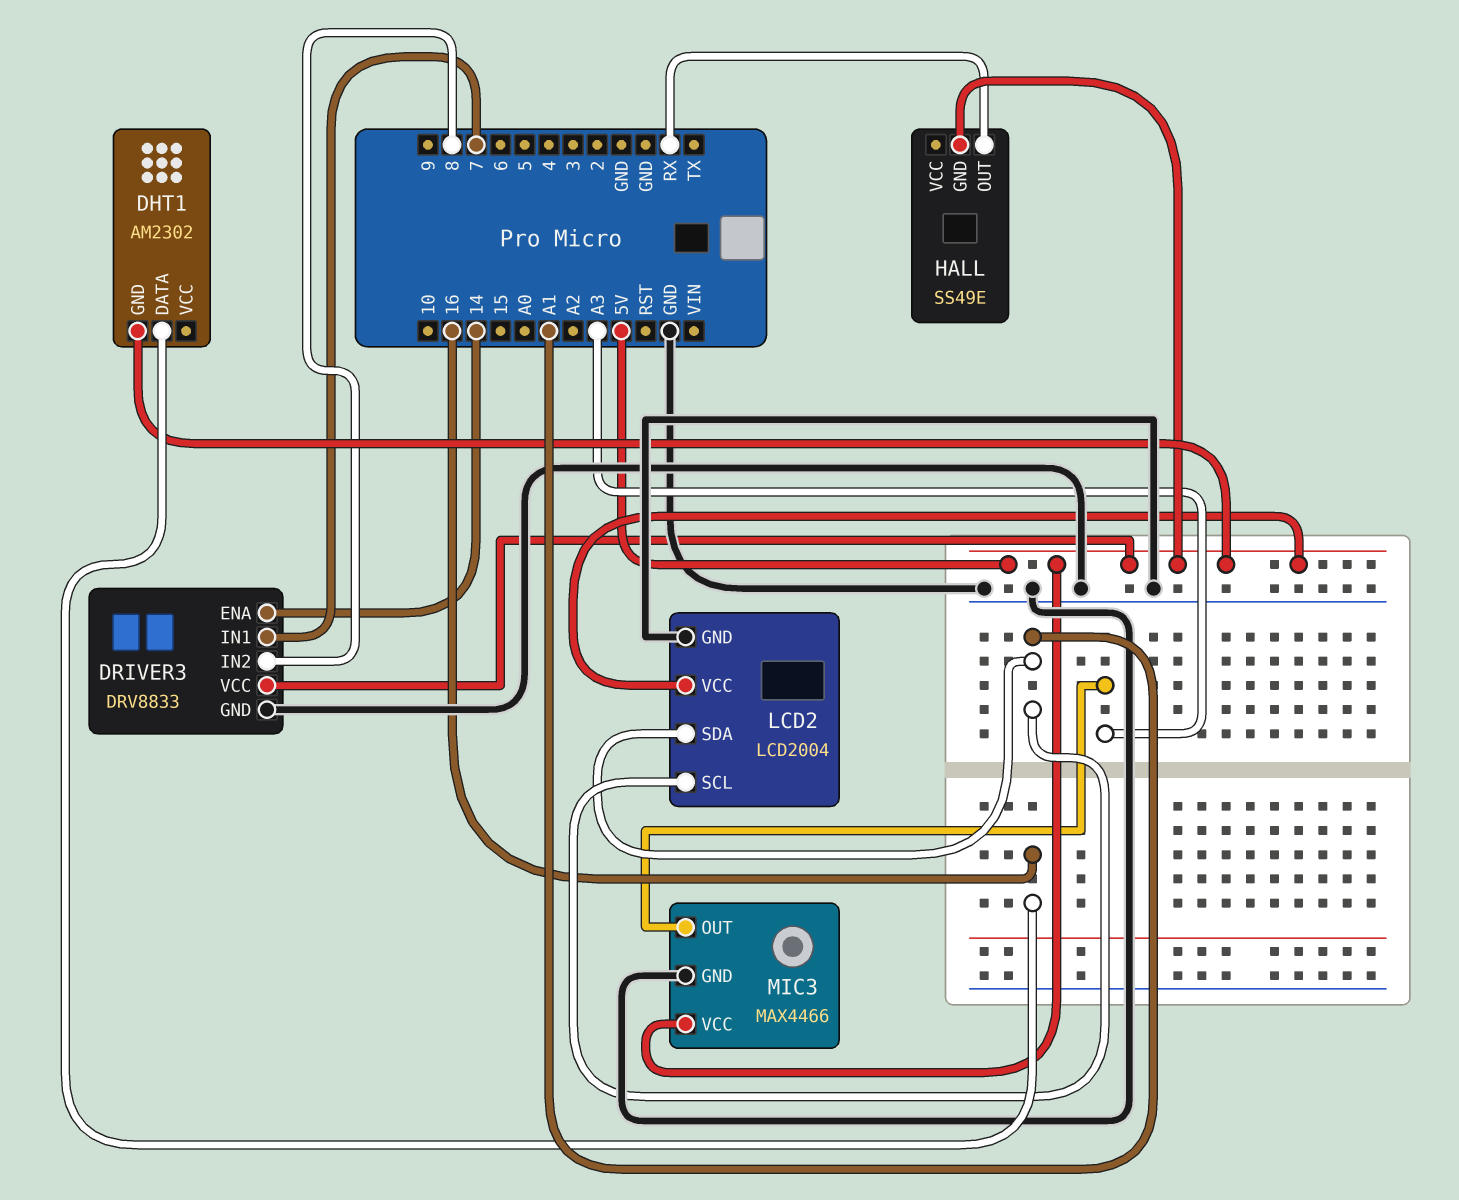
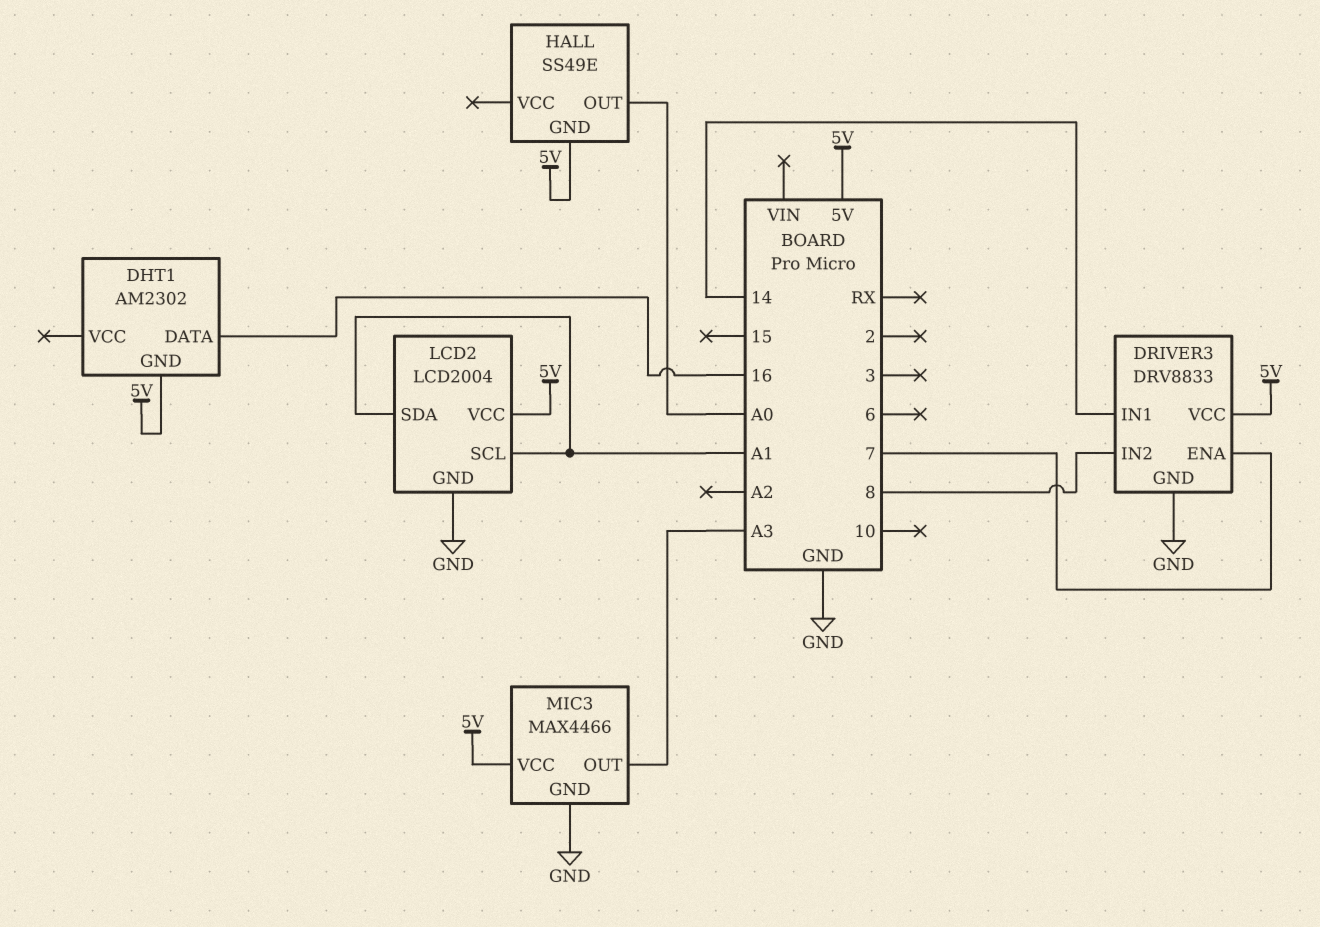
DRIVER3 pin ENA: 14 -> 7
DRIVER3 pin IN1: 7 -> 14
HALL pin OUT: RX -> A0

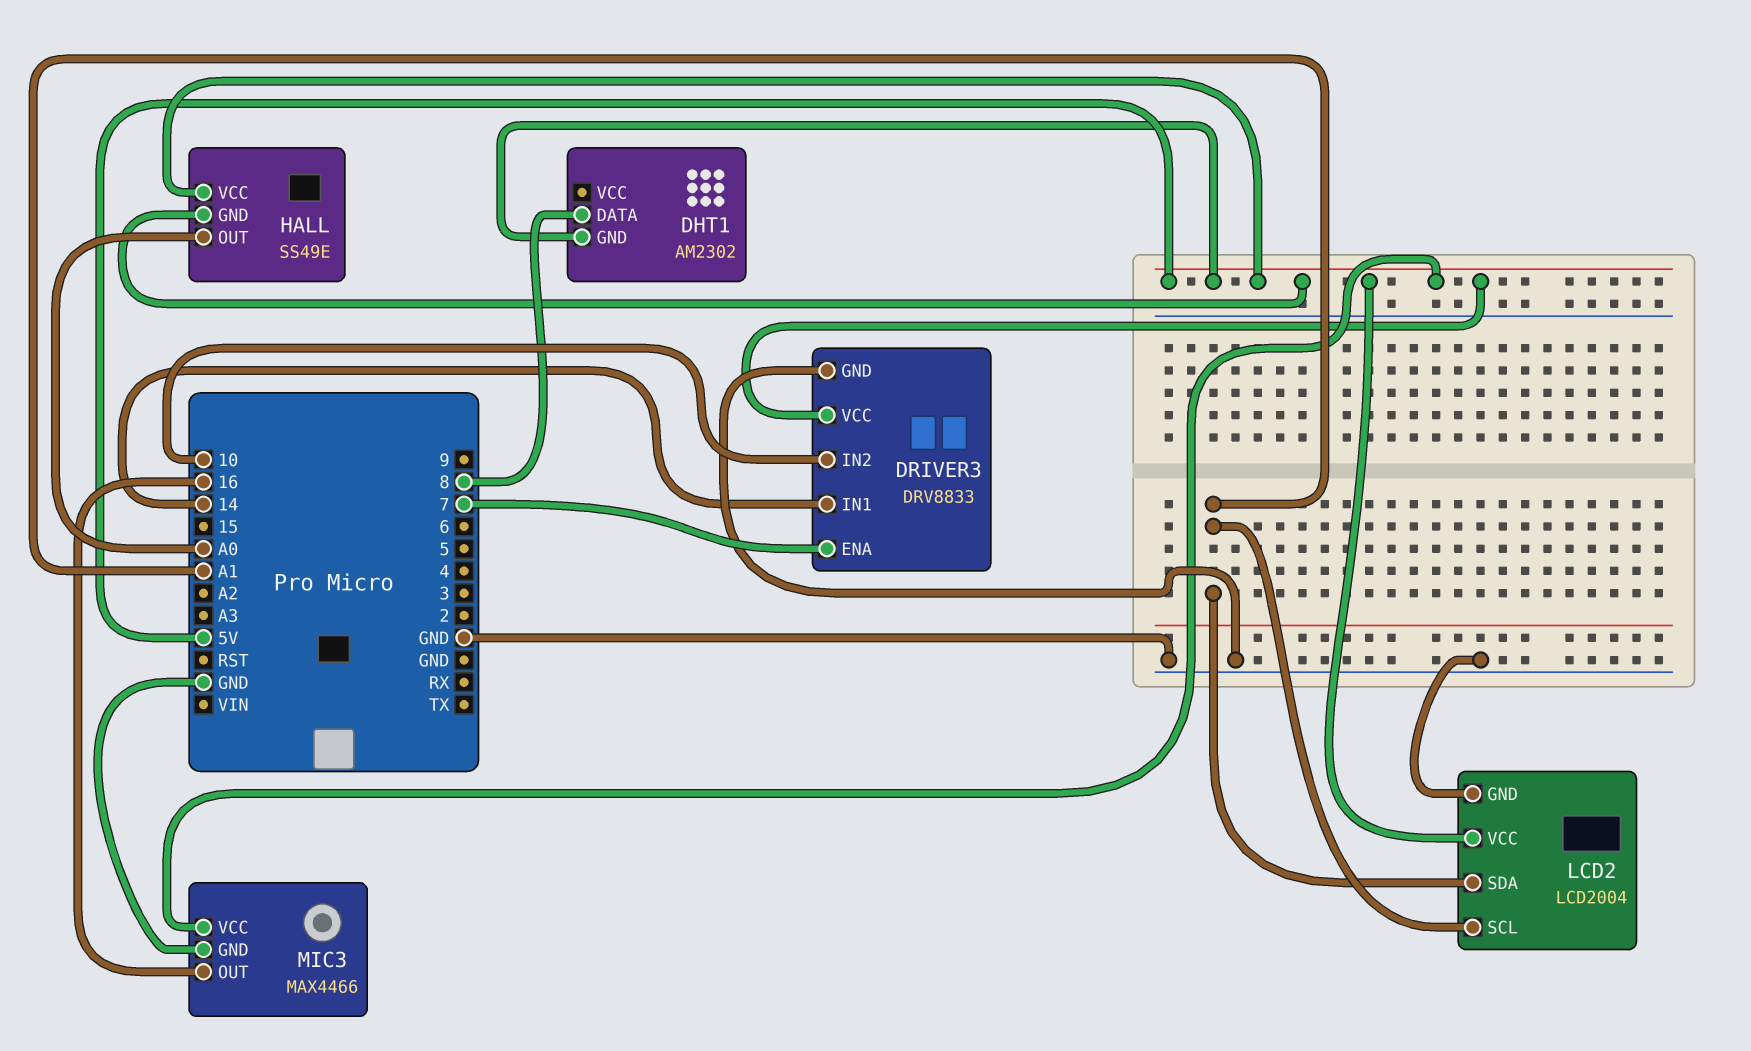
DHT1 pin DATA: 16 -> 8
DRIVER3 pin IN2: 8 -> 10
HALL pin VCC: none -> 5V
MIC3 pin OUT: A3 -> 16

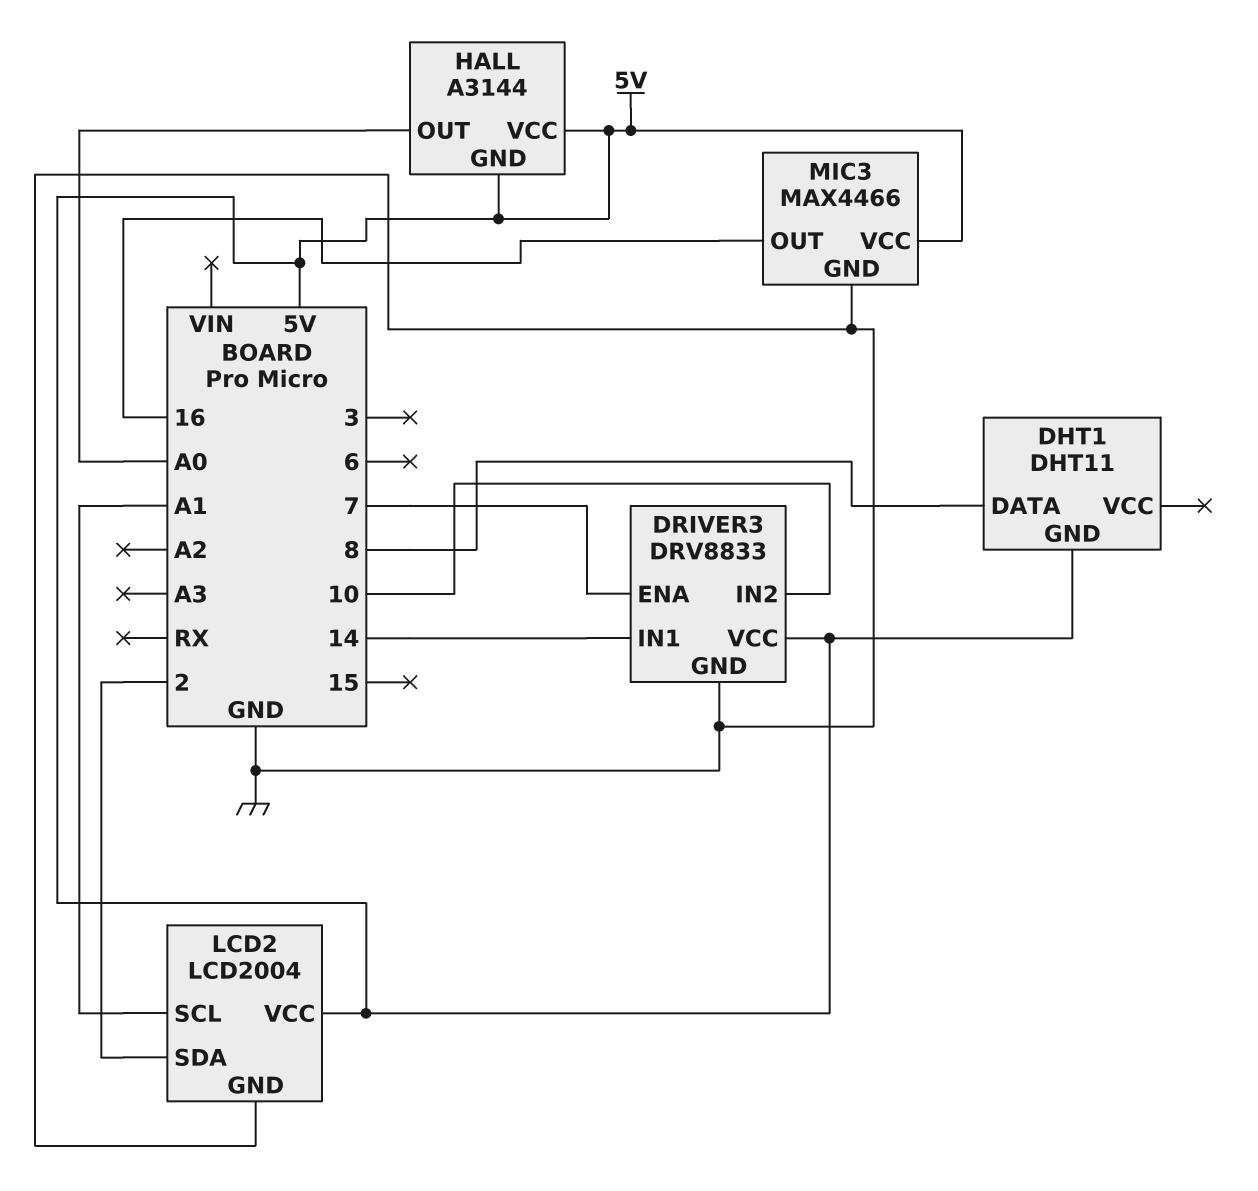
DHT1: AM2302 -> DHT11
HALL: SS49E -> A3144
LCD2 pin SDA: A1 -> 2

